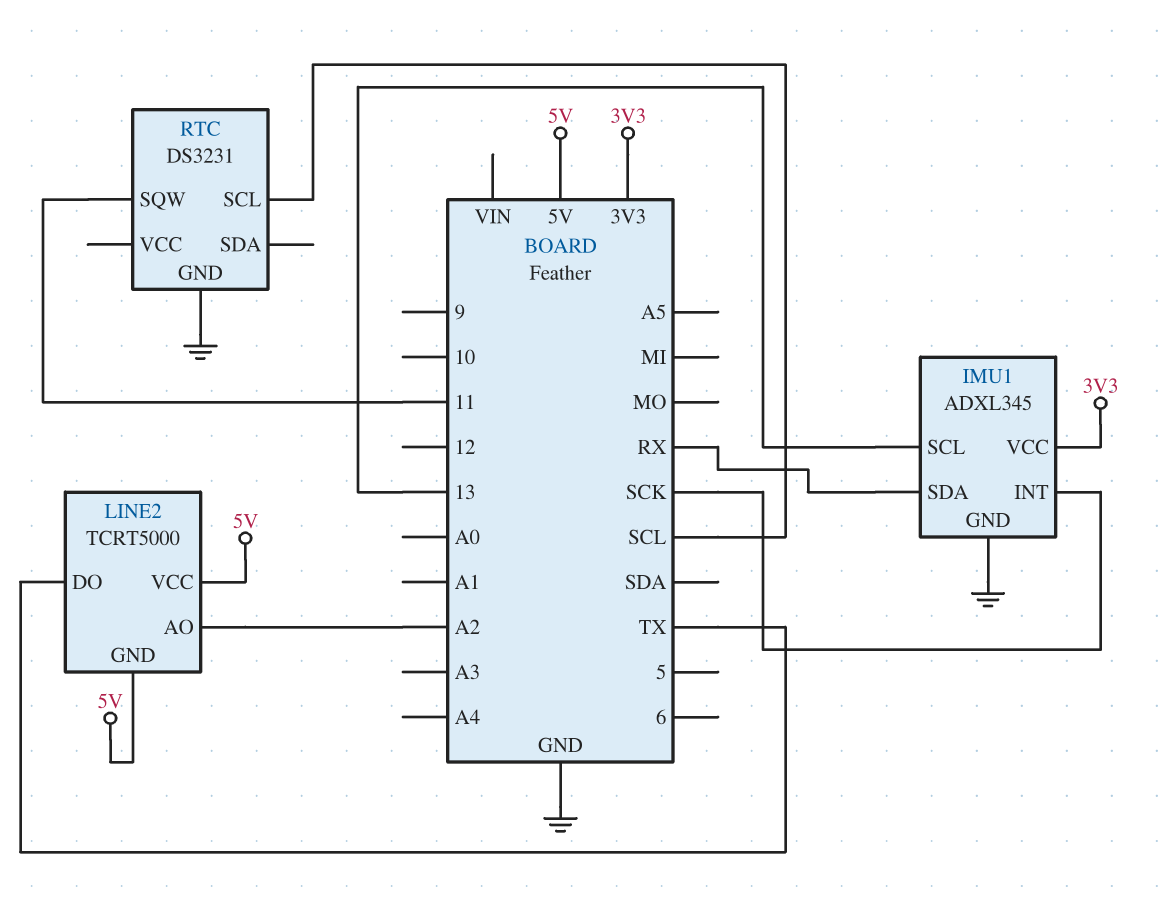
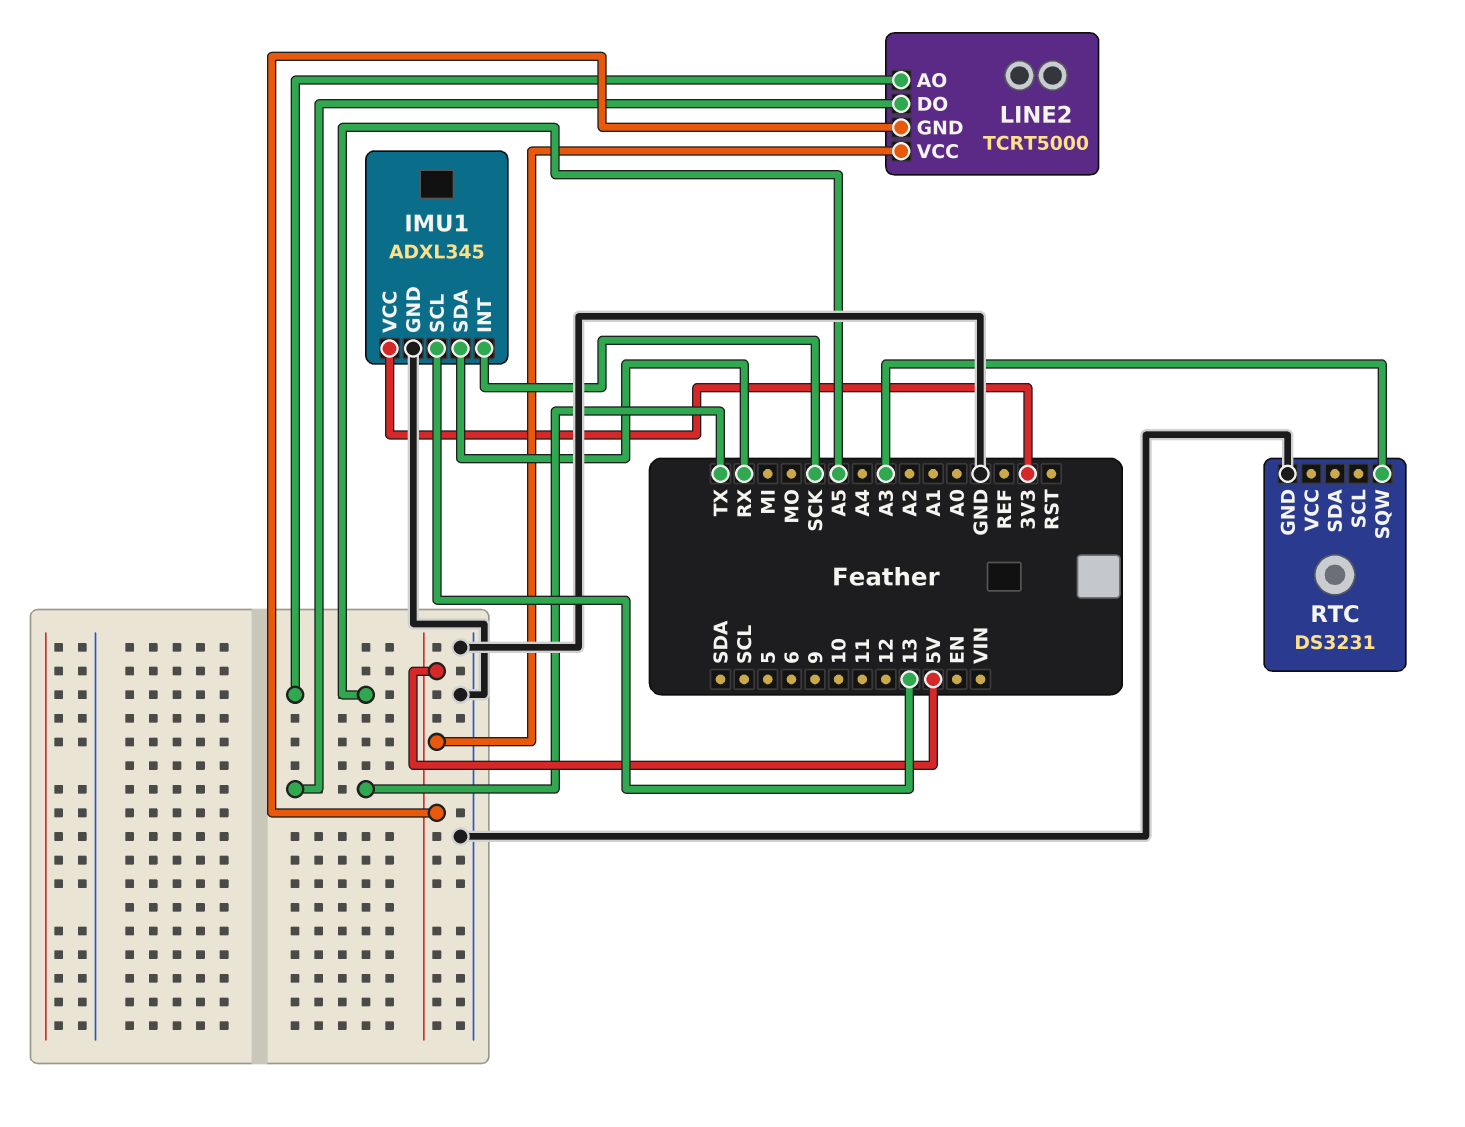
LINE2 pin AO: A2 -> A5
RTC pin SCL: SCL -> none
RTC pin SQW: 11 -> A3

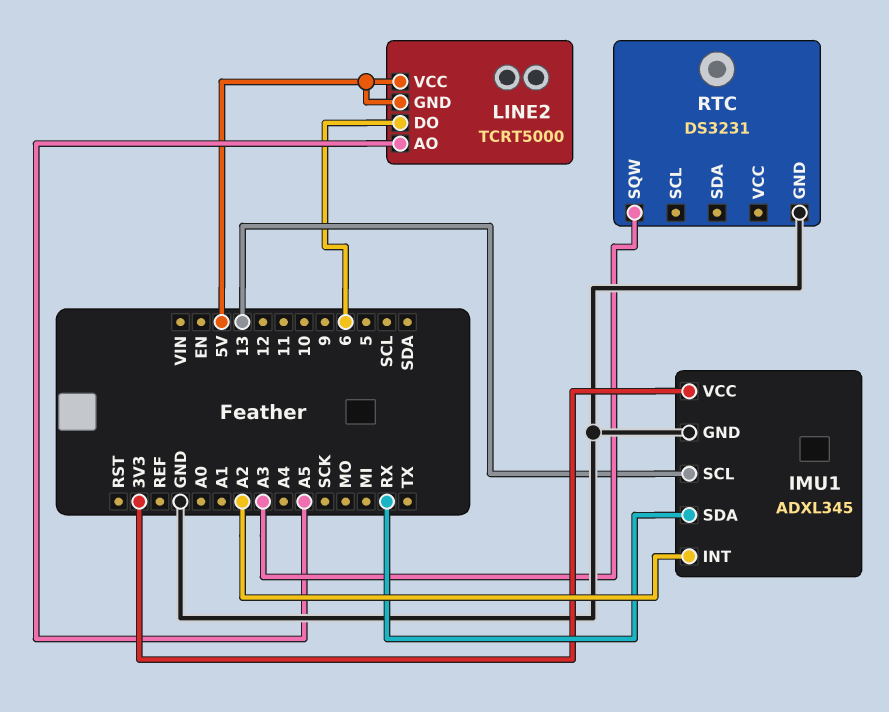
IMU1 pin INT: SCK -> A2
LINE2 pin DO: TX -> 6

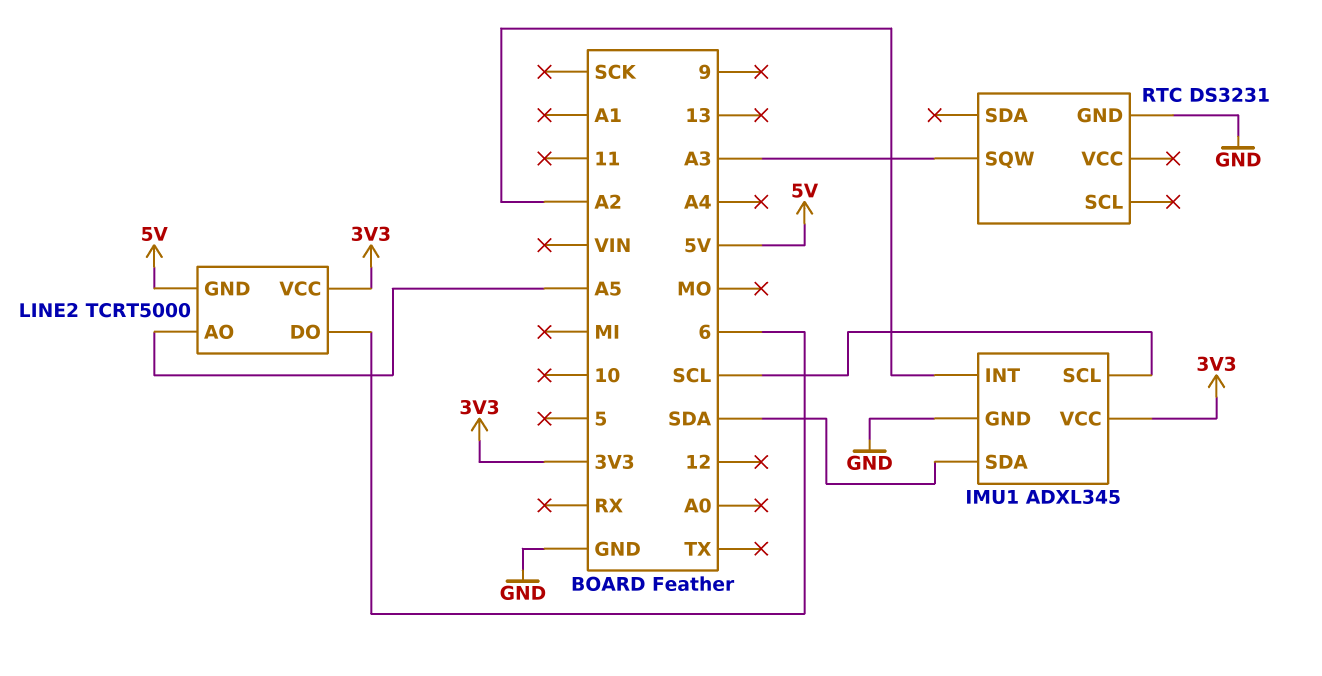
IMU1 pin SCL: 13 -> SCL
IMU1 pin SDA: RX -> SDA
LINE2 pin VCC: 5V -> 3V3

